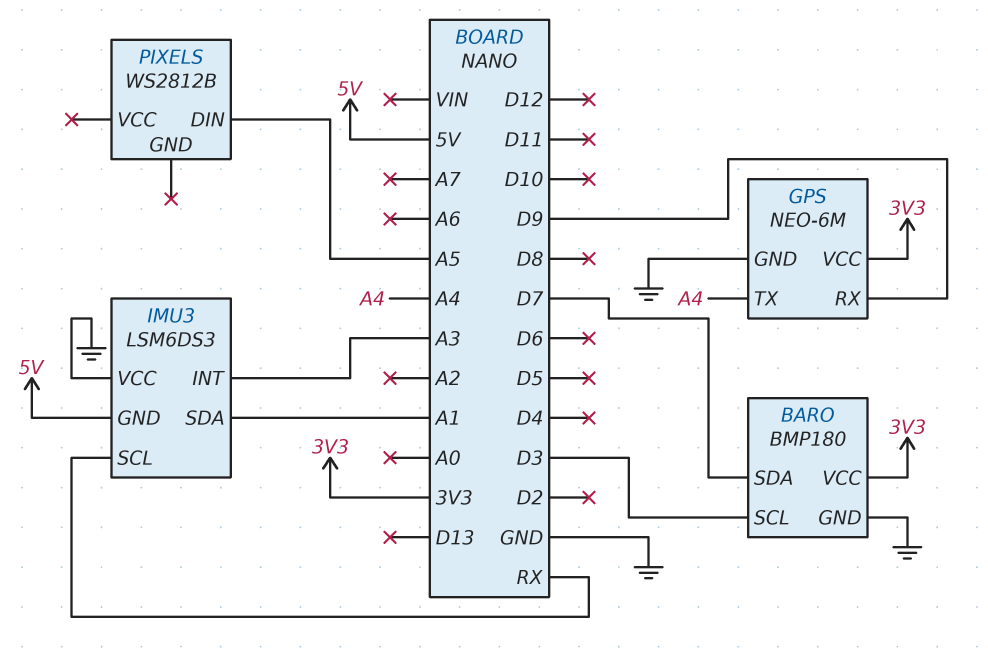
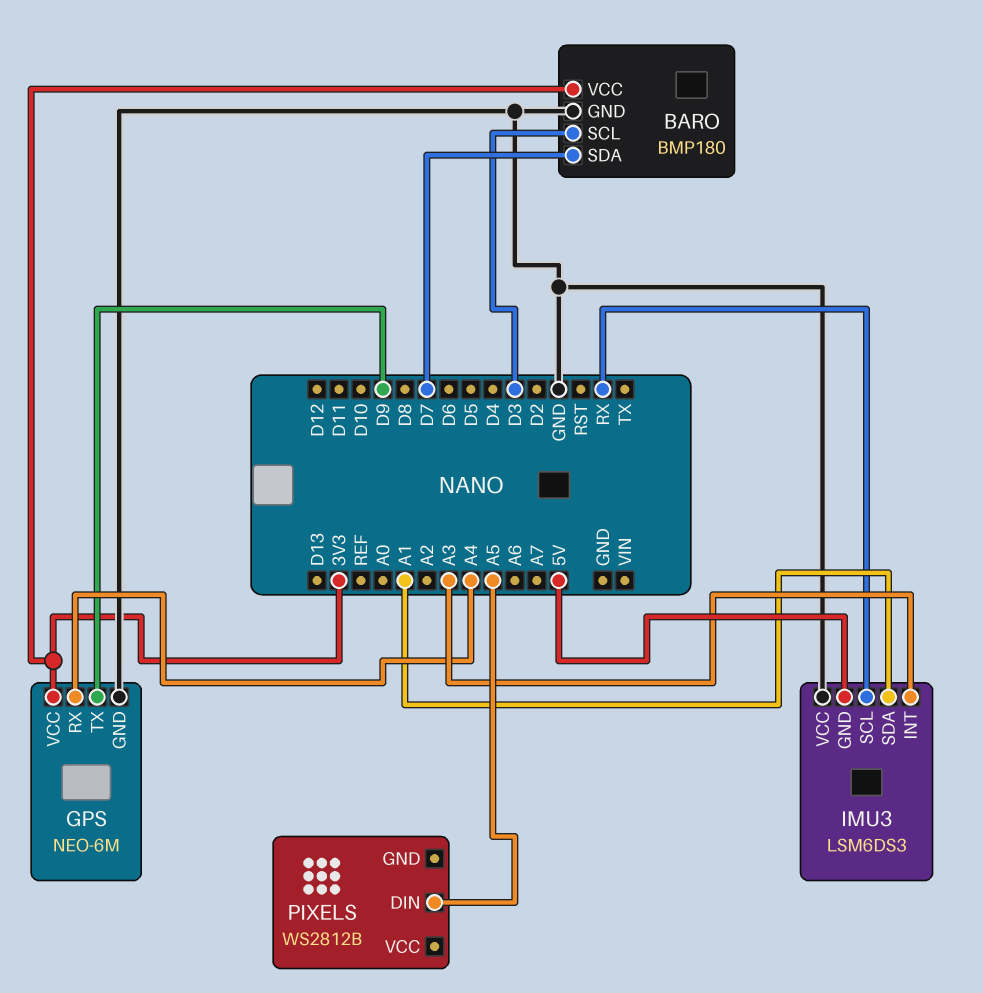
GPS pin RX: D9 -> A4
GPS pin TX: A4 -> D9

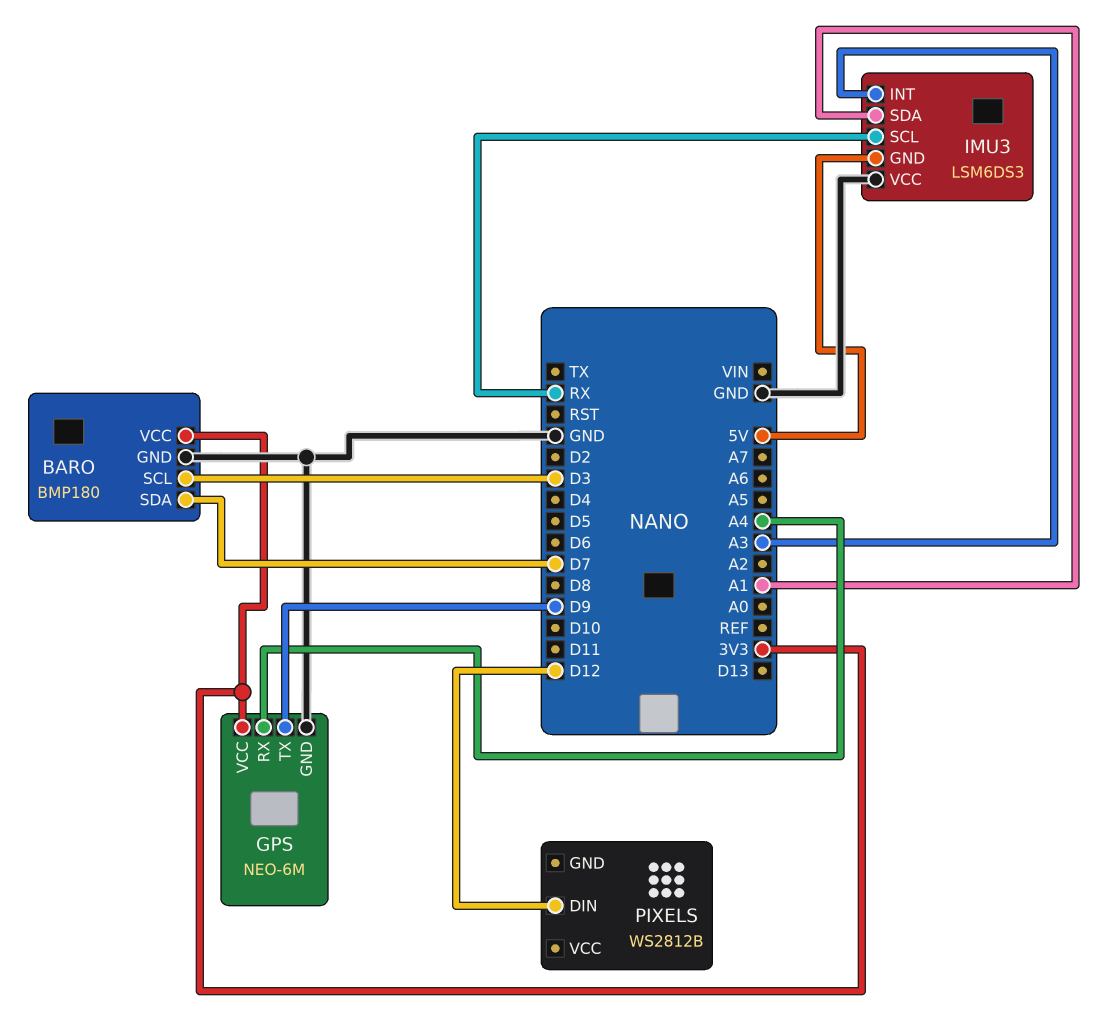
PIXELS pin DIN: A5 -> D12

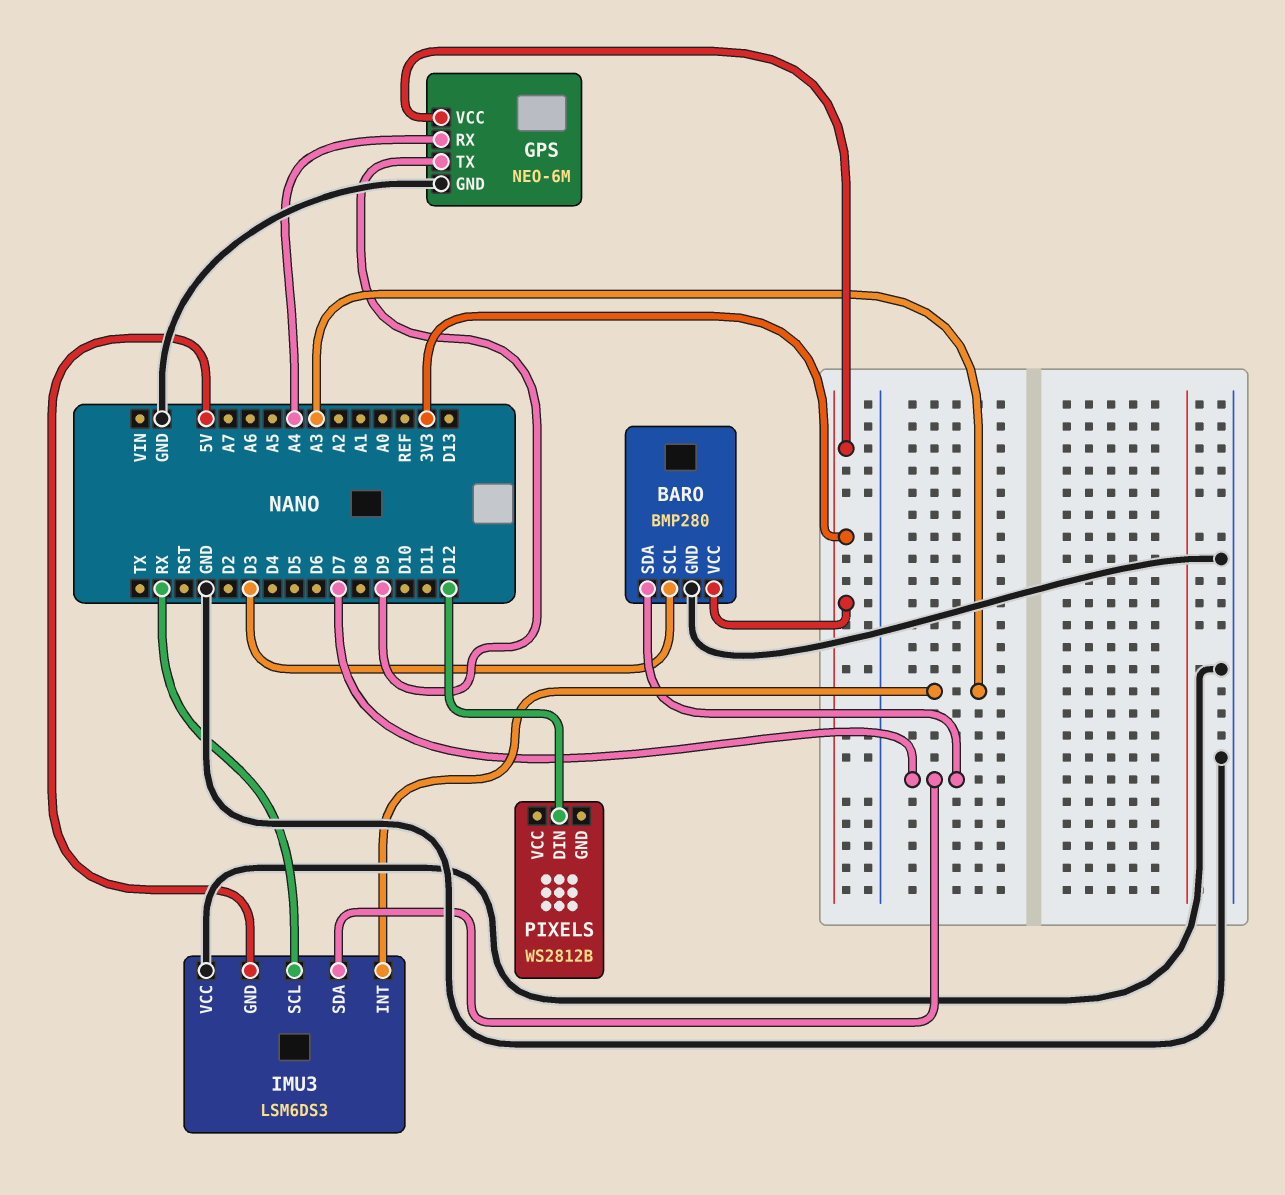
BARO: BMP180 -> BMP280
IMU3 pin SDA: A1 -> D7

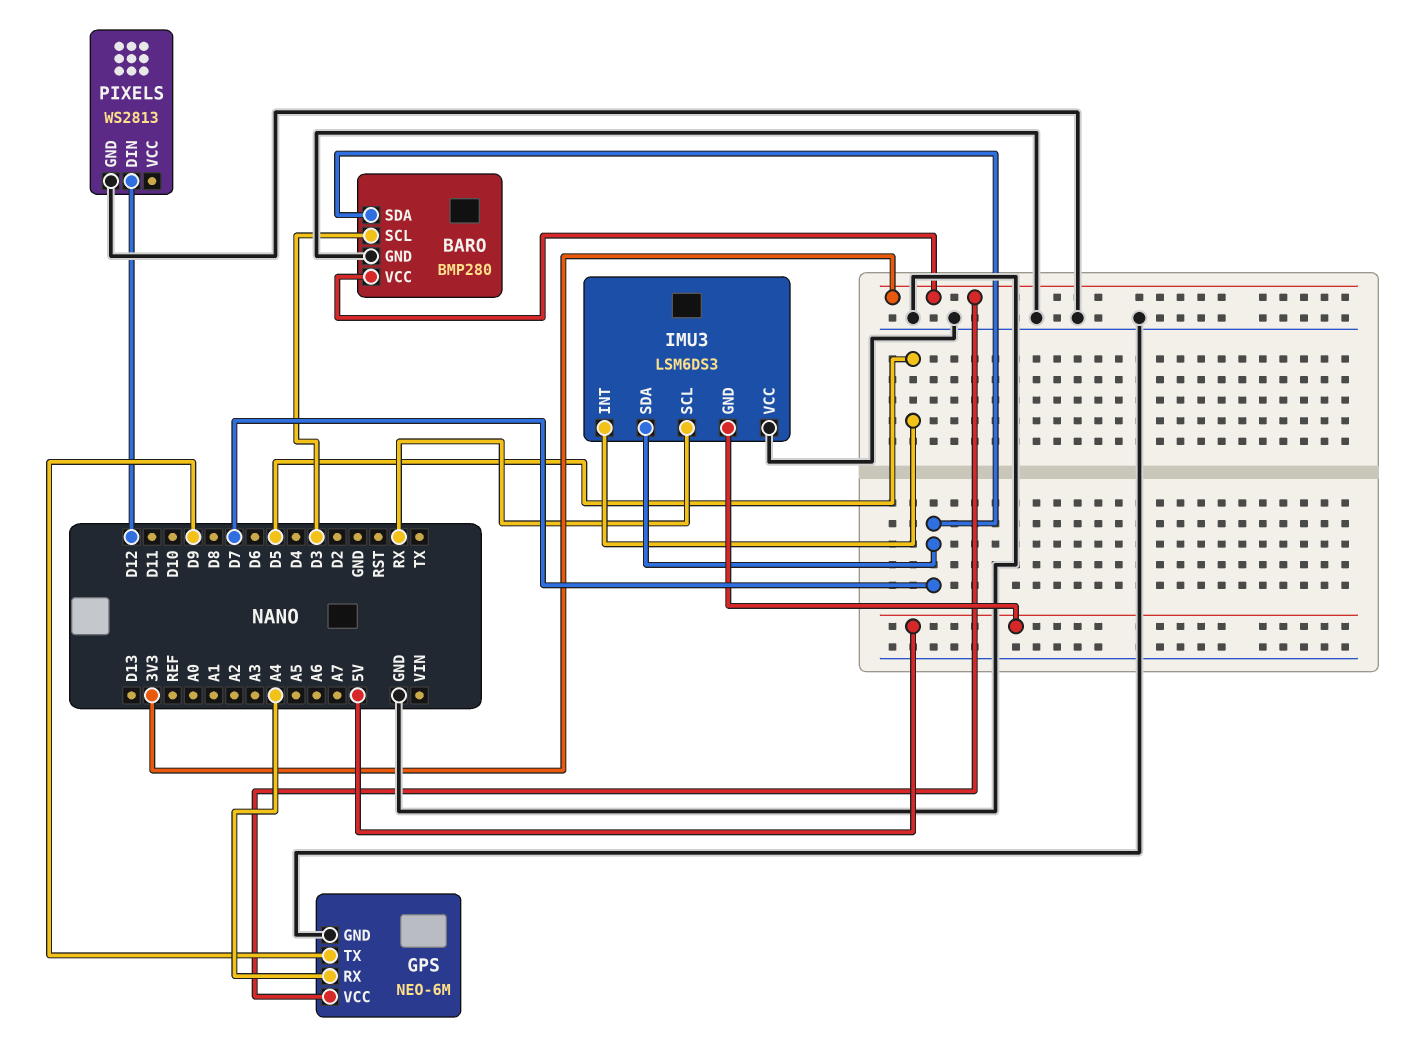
IMU3 pin INT: A3 -> D5
PIXELS: WS2812B -> WS2813
PIXELS pin GND: none -> GND

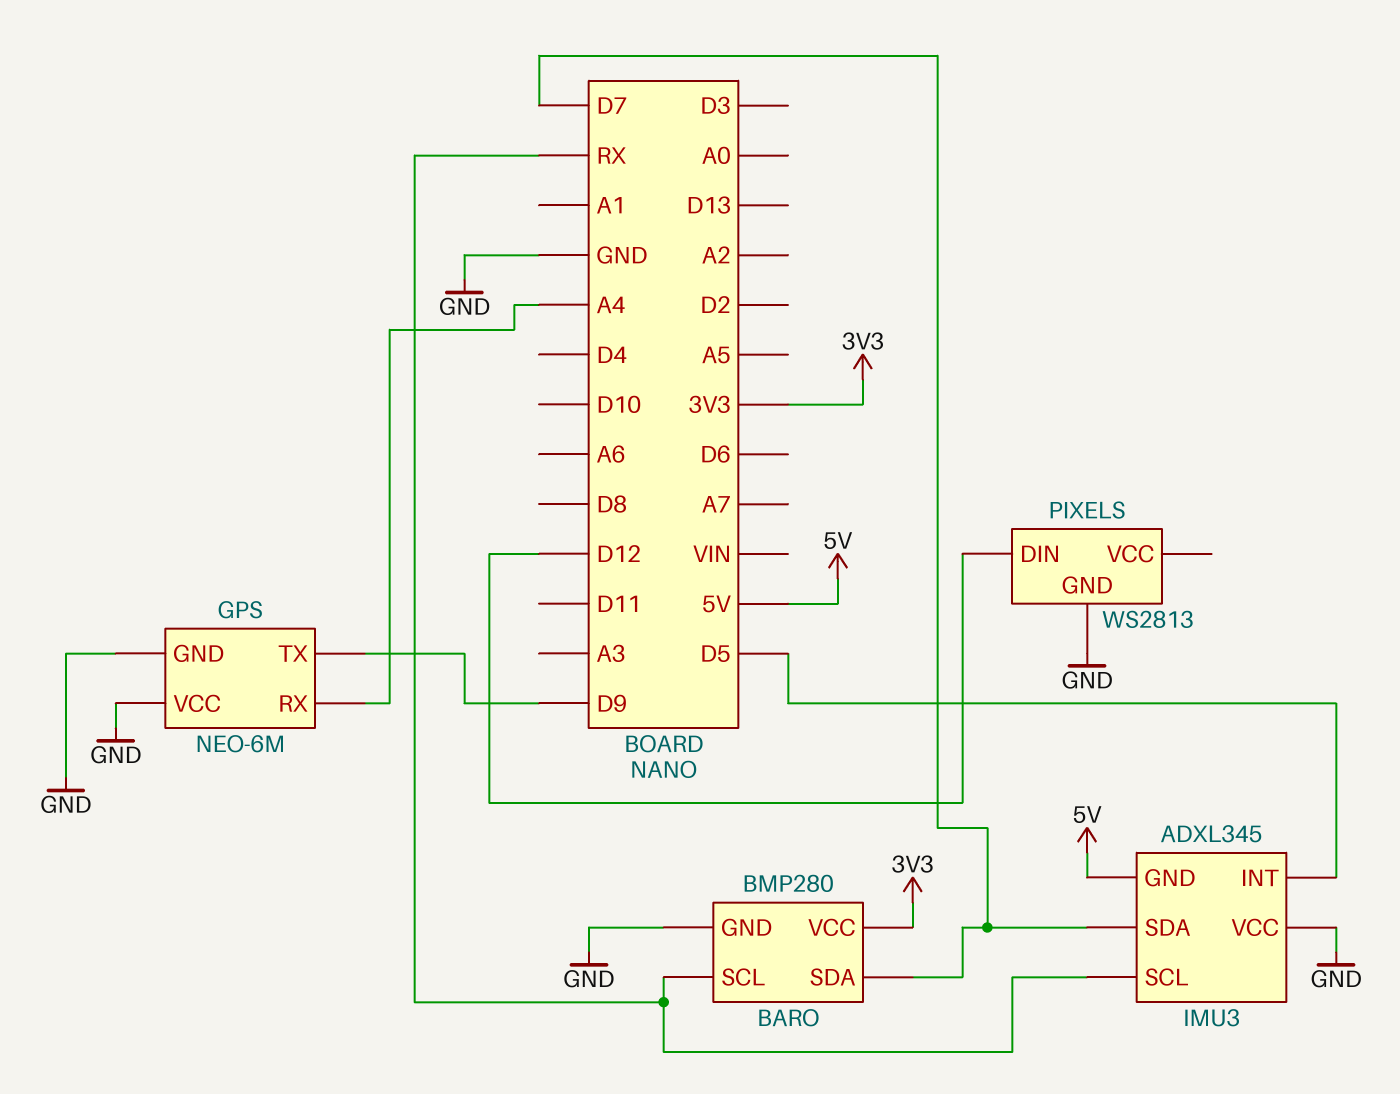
BARO pin SCL: D3 -> RX
GPS pin VCC: 3V3 -> GND
IMU3: LSM6DS3 -> ADXL345

